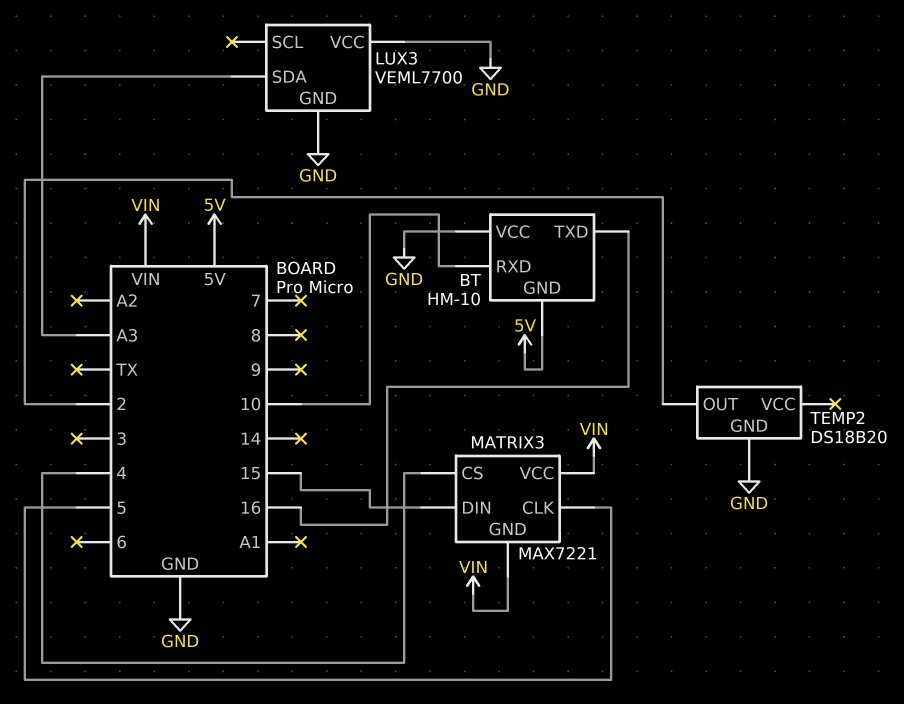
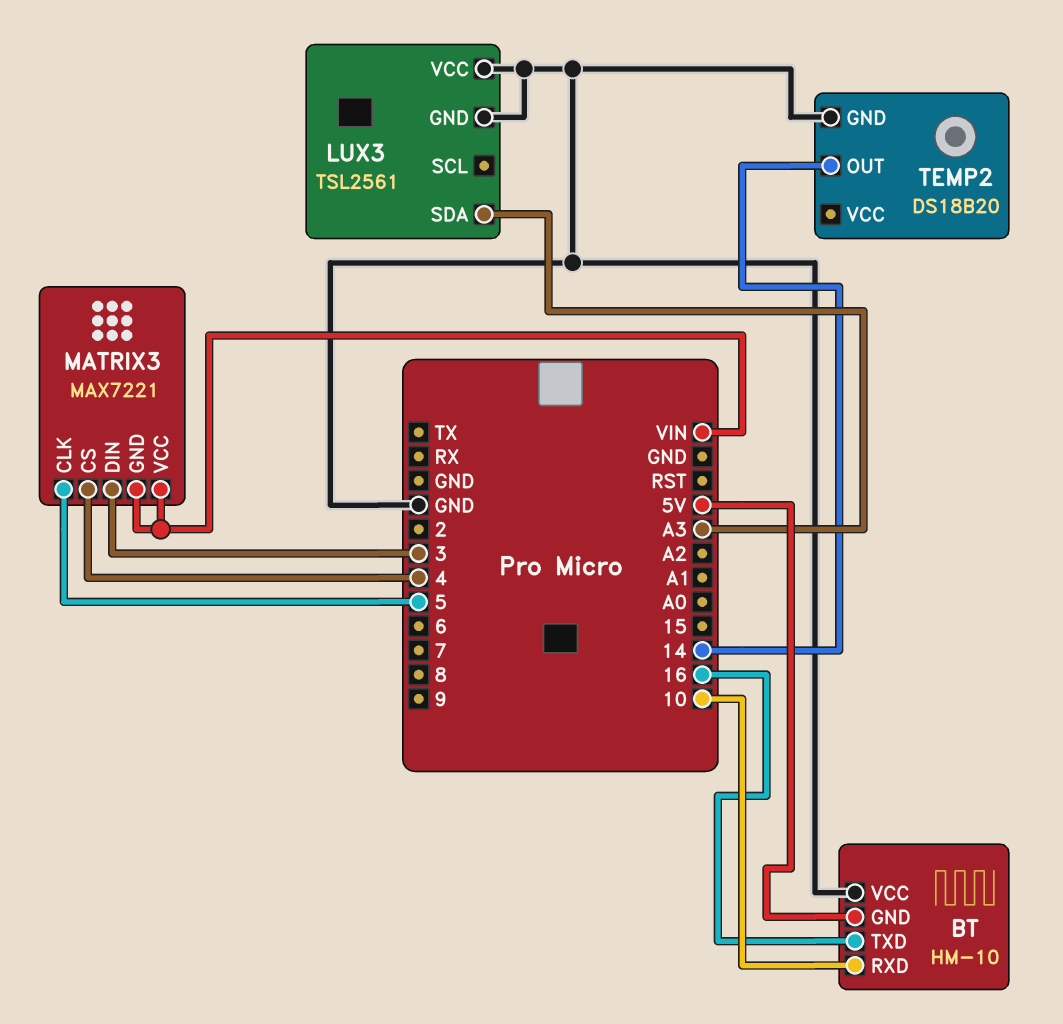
LUX3: VEML7700 -> TSL2561
MATRIX3 pin DIN: 15 -> 3
TEMP2 pin OUT: 2 -> 14

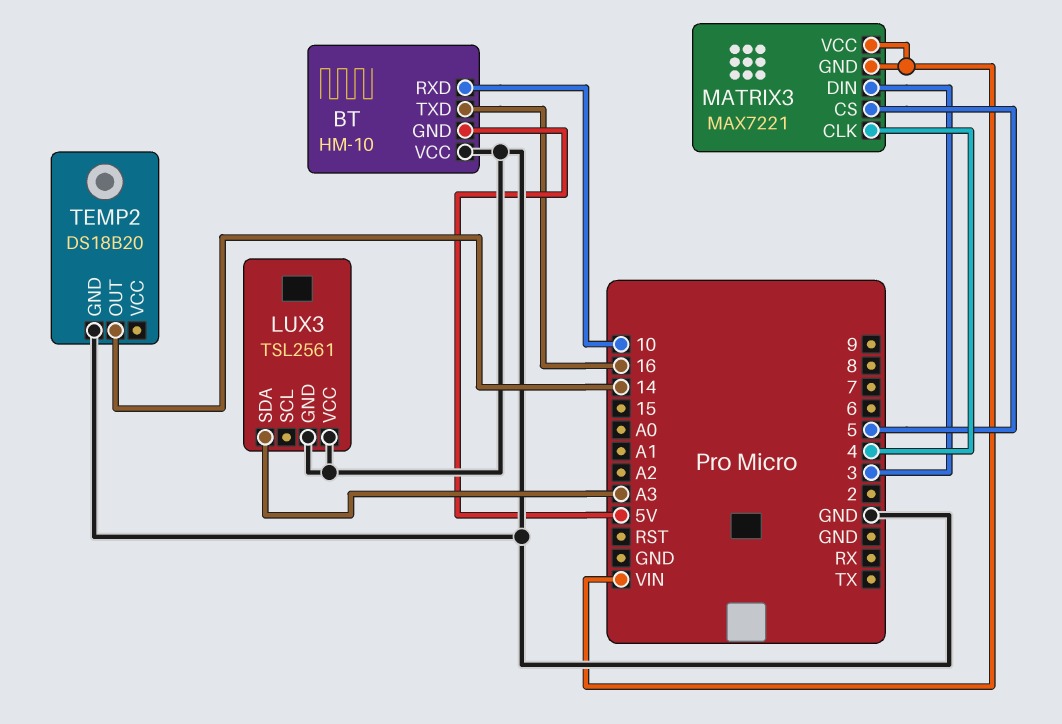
MATRIX3 pin CLK: 5 -> 4
MATRIX3 pin CS: 4 -> 5

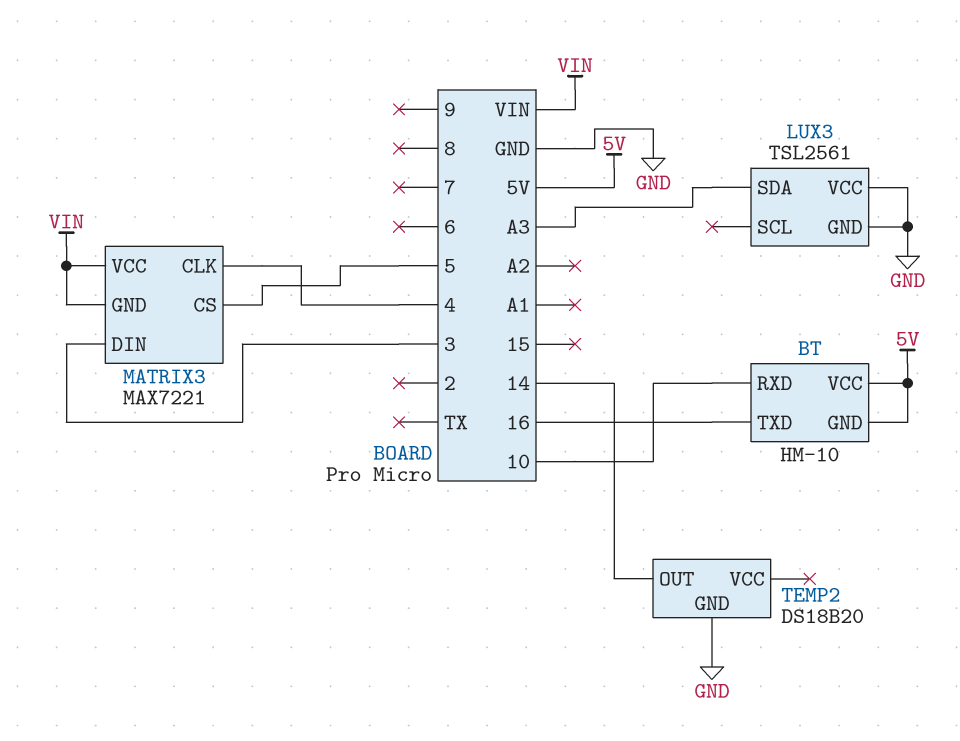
BT pin VCC: GND -> 5V

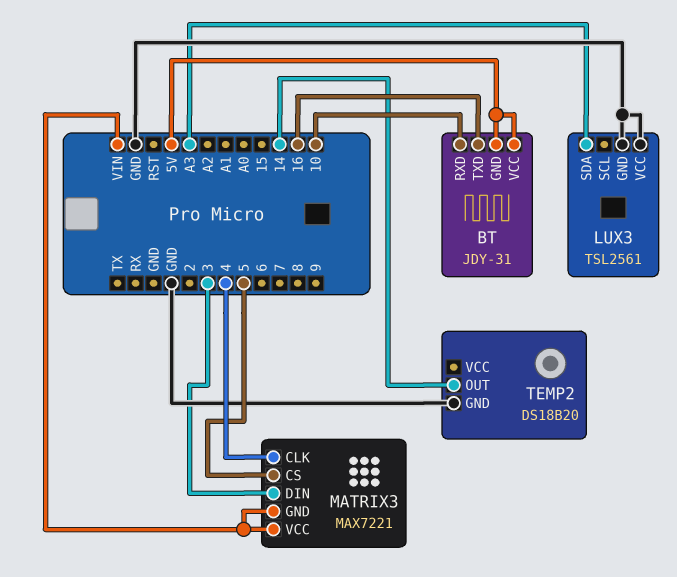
BT: HM-10 -> JDY-31

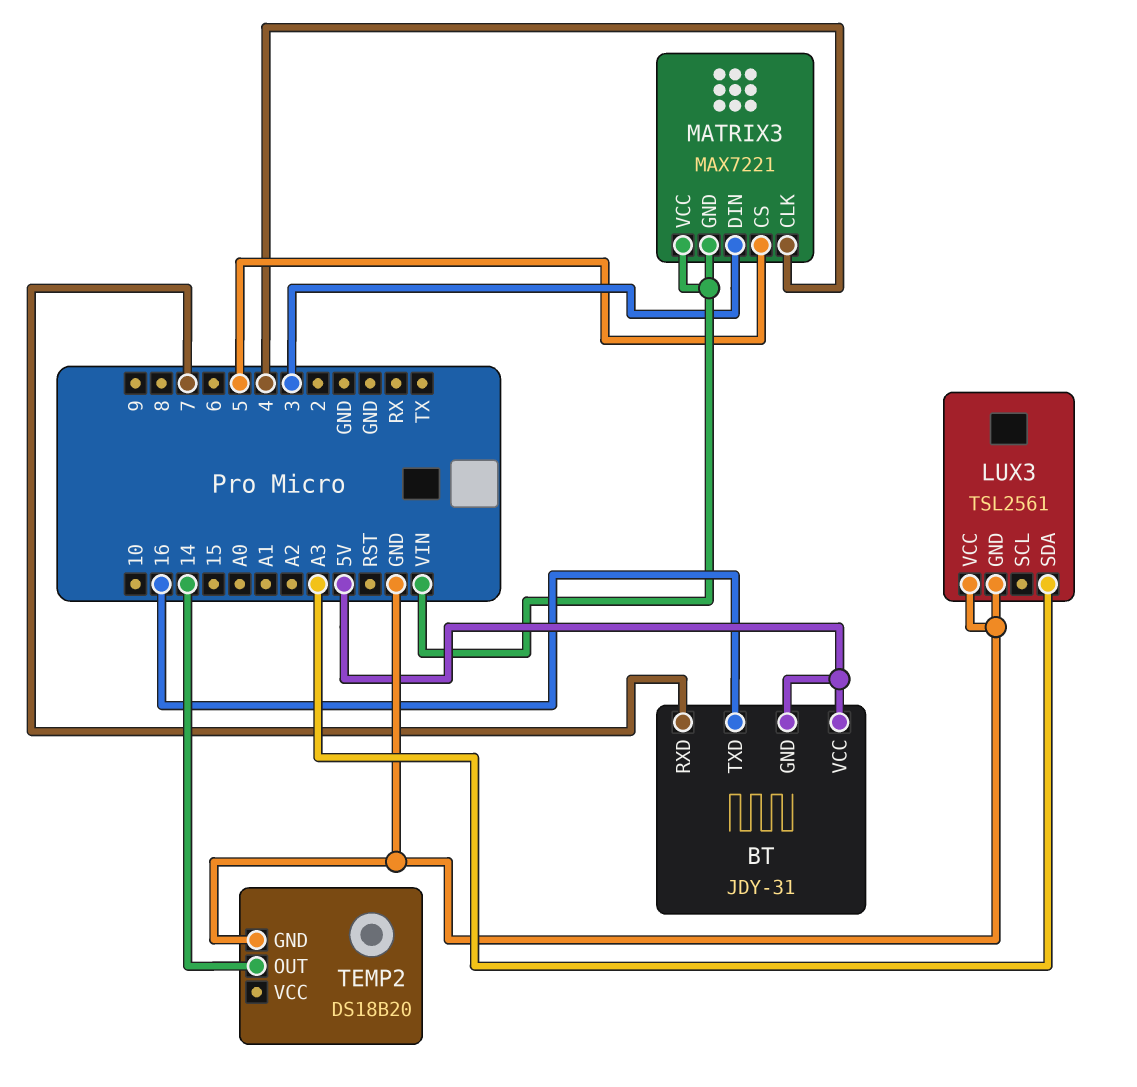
BT pin RXD: 10 -> 7

